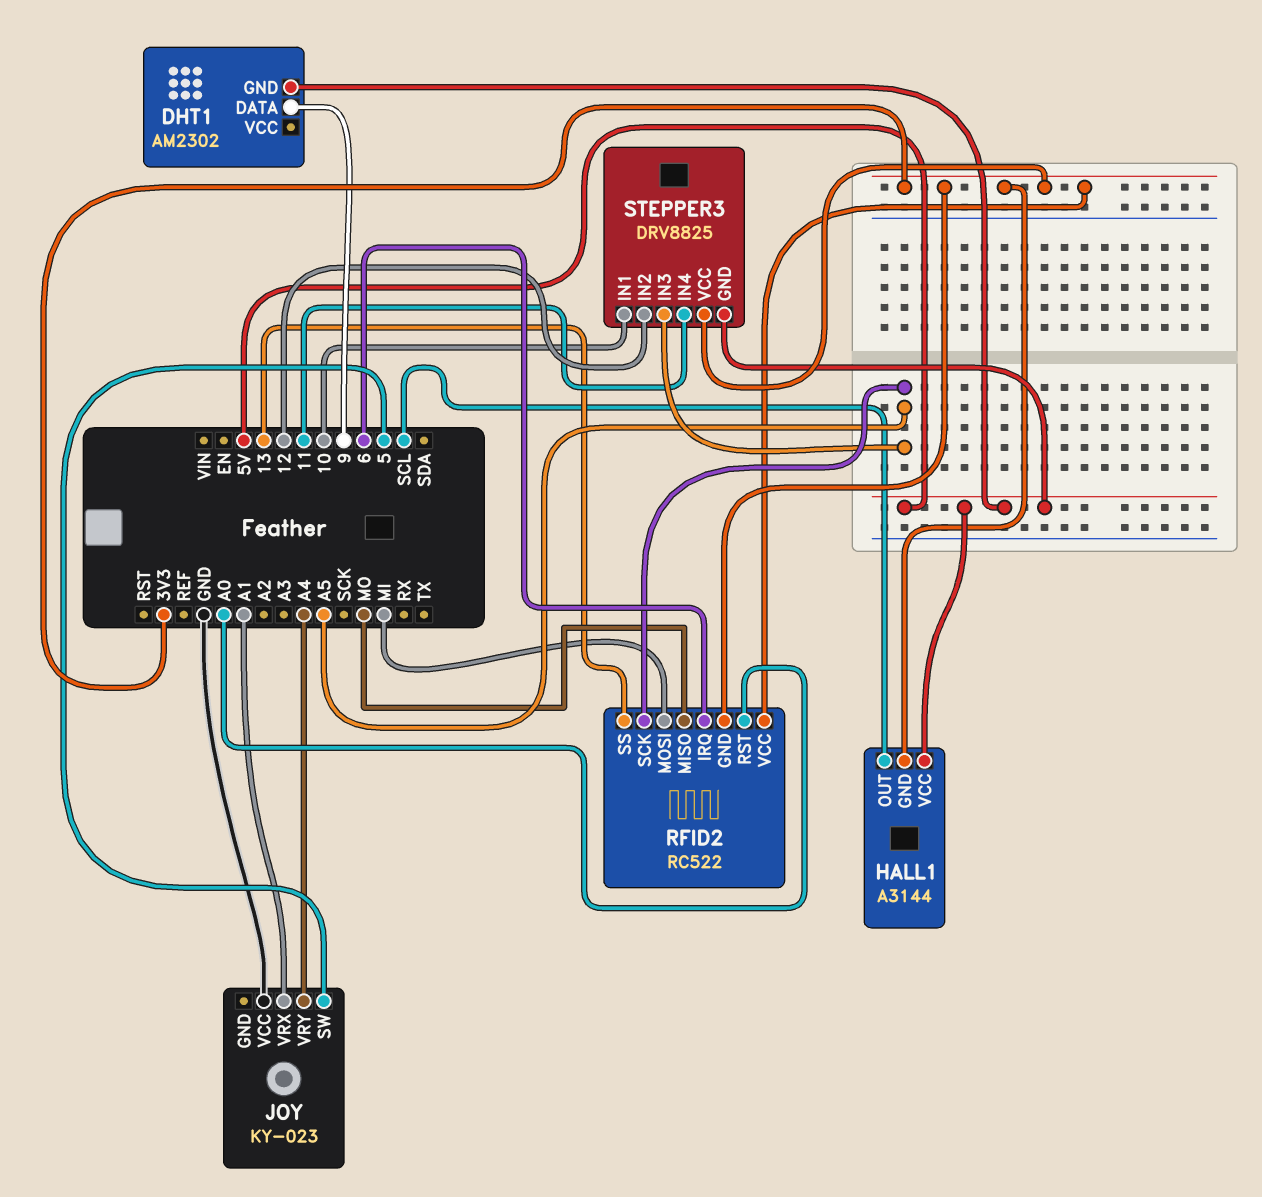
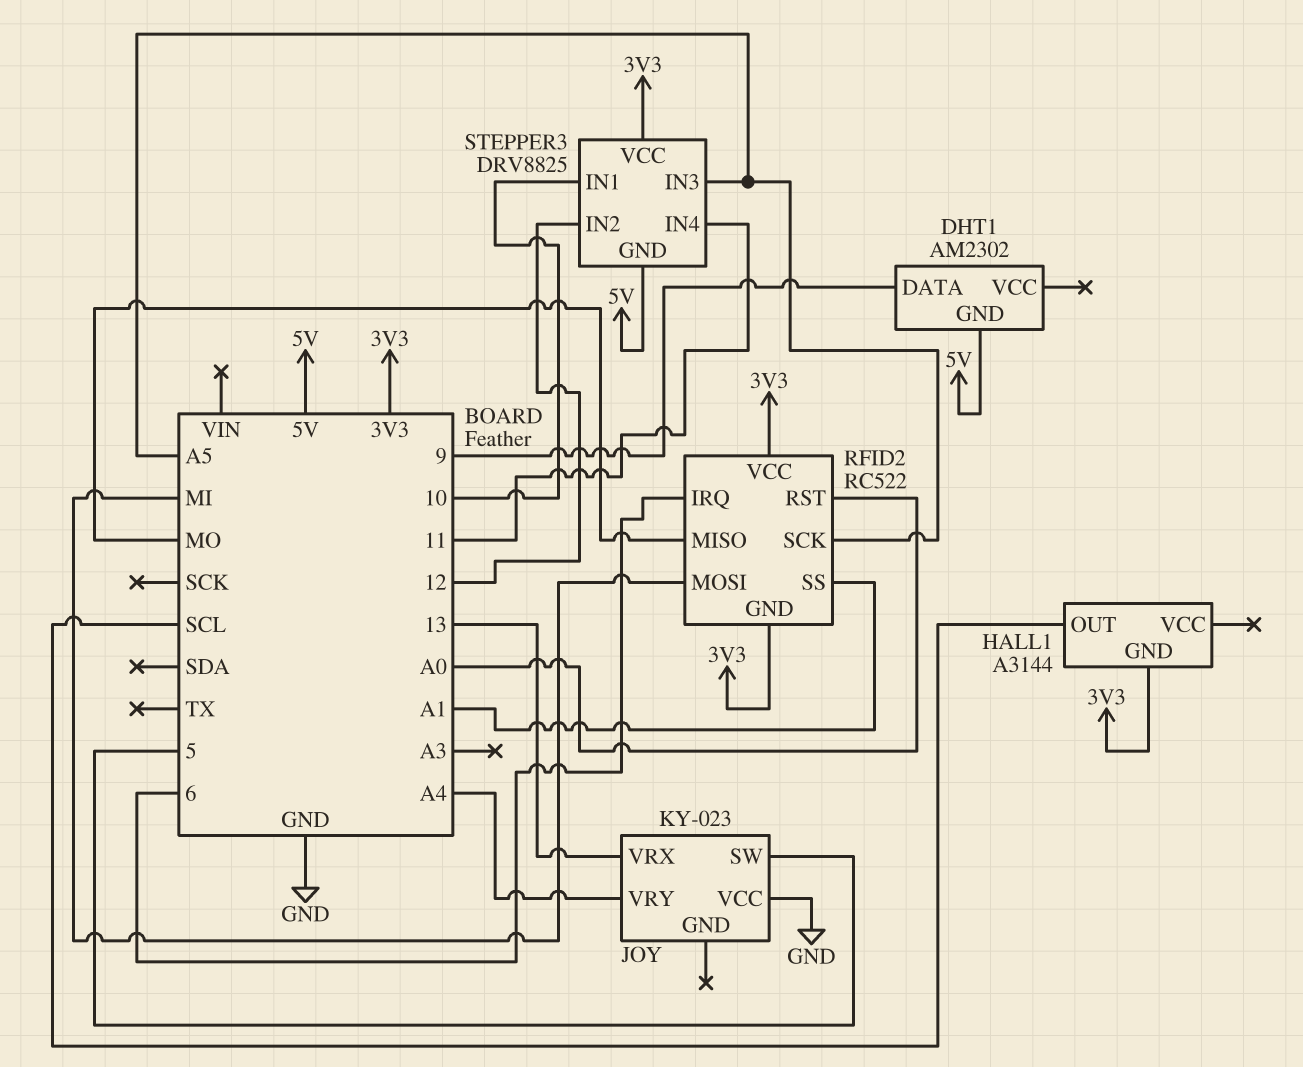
HALL1 pin VCC: 5V -> none
JOY pin VRX: A1 -> 13
RFID2 pin SS: 13 -> A1

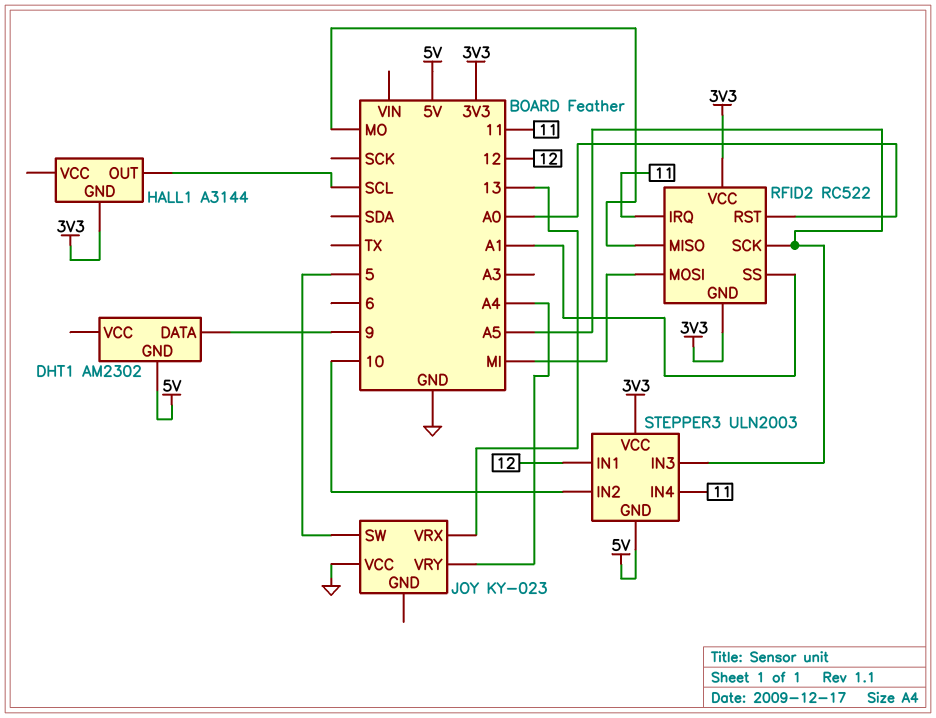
RFID2 pin IRQ: 6 -> 11
STEPPER3: DRV8825 -> ULN2003
STEPPER3 pin IN1: 10 -> 12
STEPPER3 pin IN2: 12 -> 10

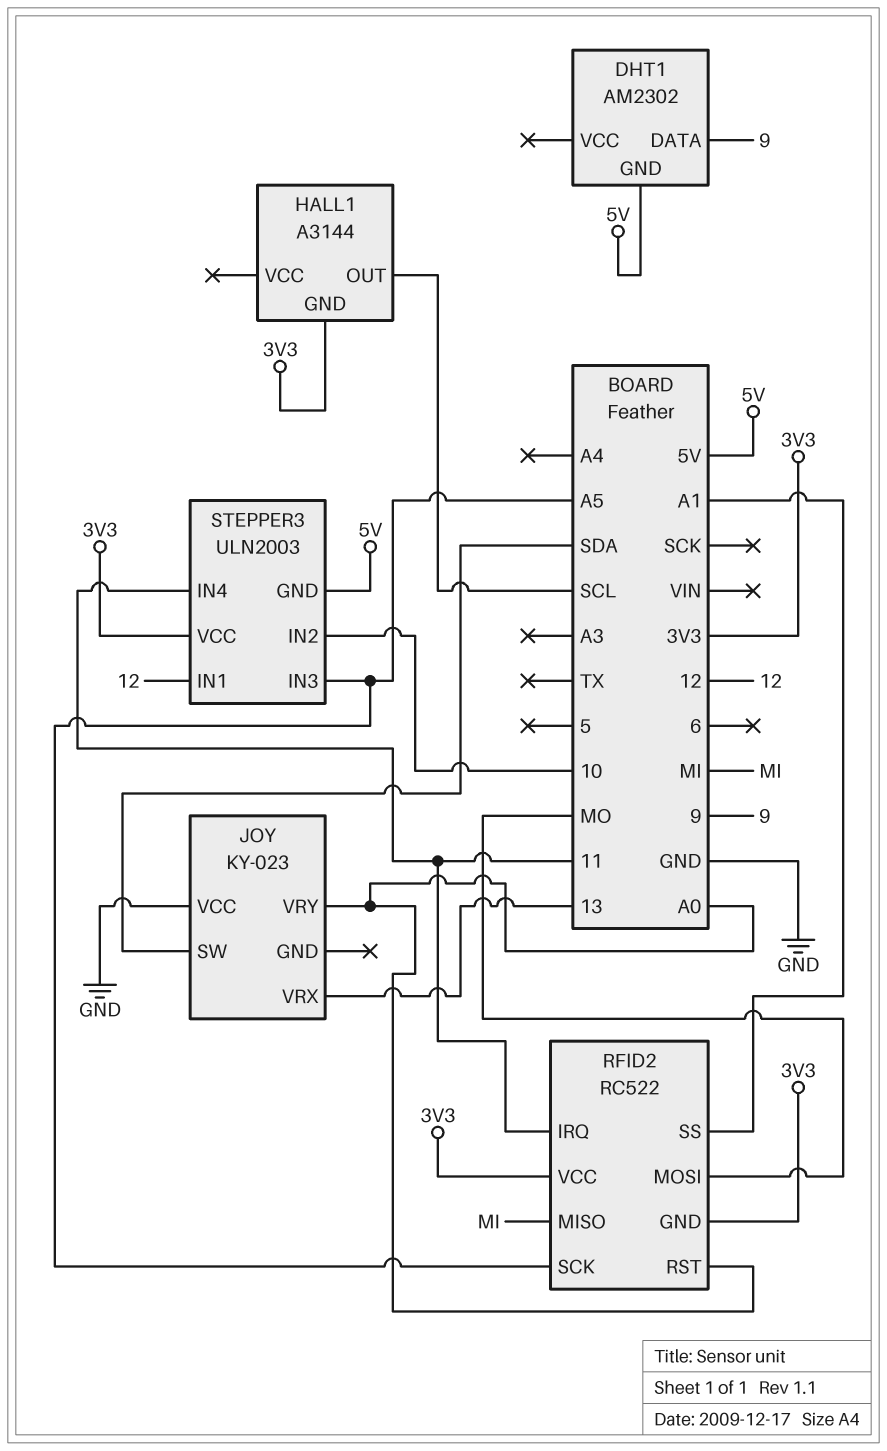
JOY pin SW: 5 -> SDA
JOY pin VRY: A4 -> A0
RFID2 pin MISO: MO -> MI
RFID2 pin MOSI: MI -> MO

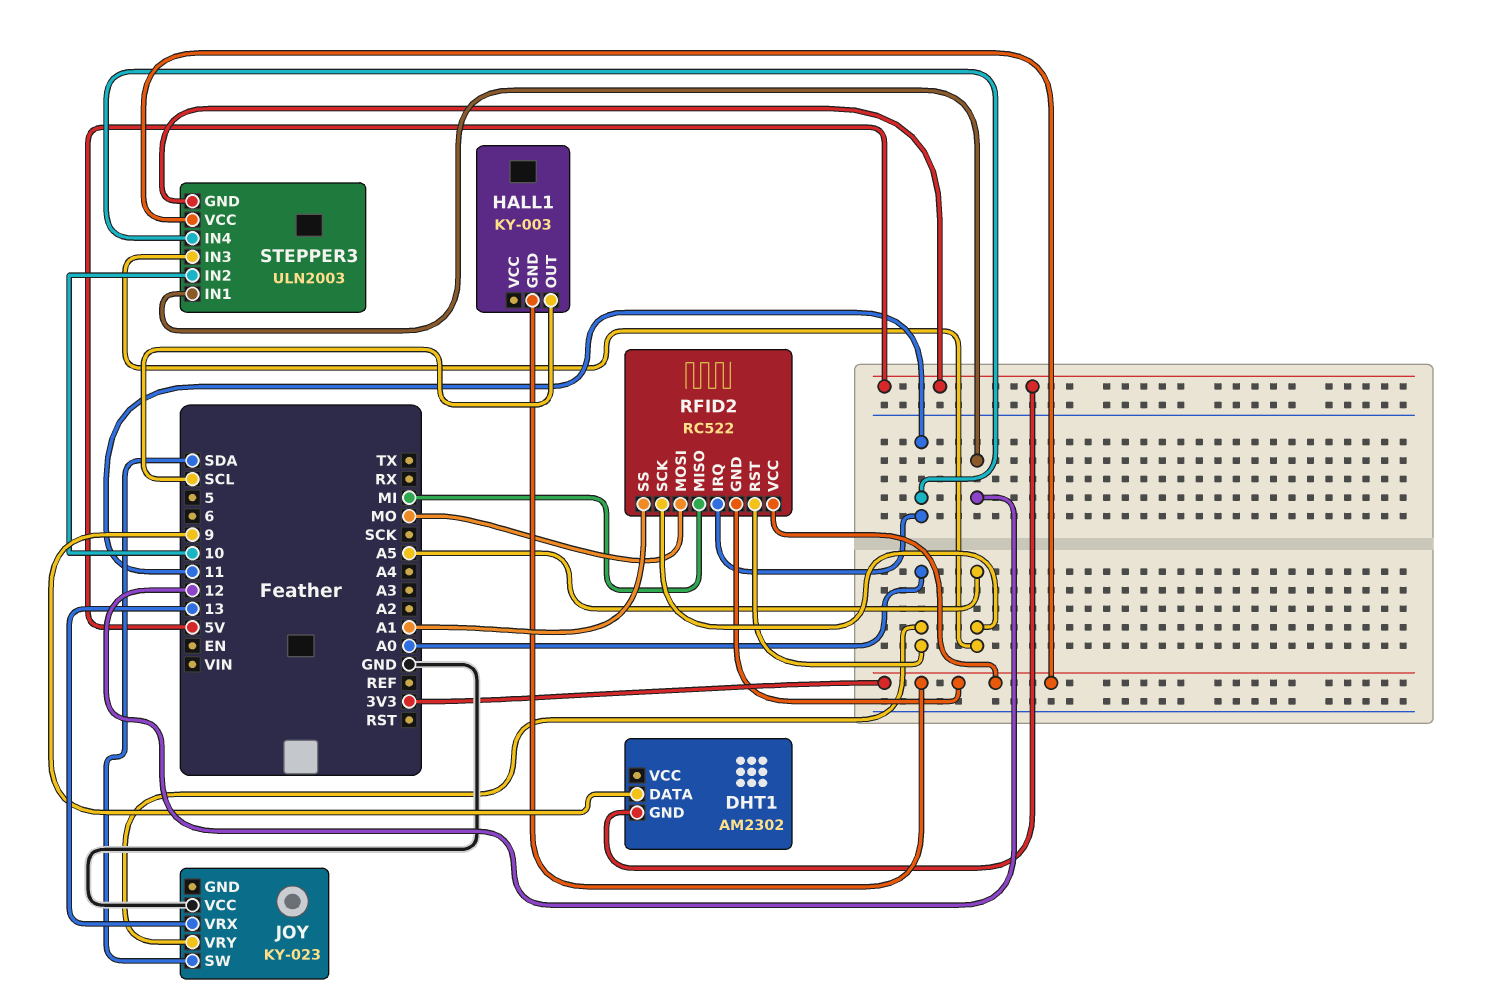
HALL1: A3144 -> KY-003

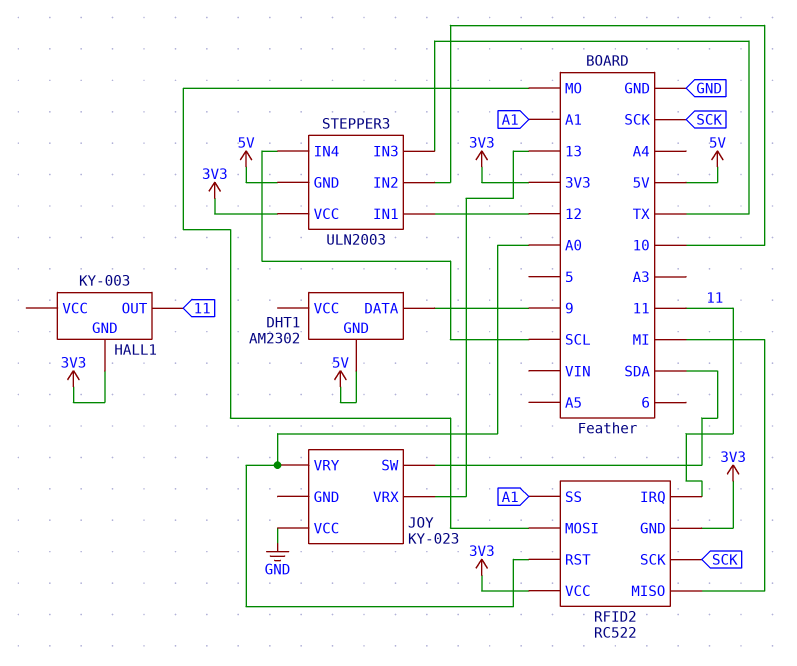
HALL1 pin OUT: SCL -> 11
RFID2 pin SCK: A5 -> SCK
STEPPER3 pin IN3: A5 -> TX
STEPPER3 pin IN4: 11 -> SCL

